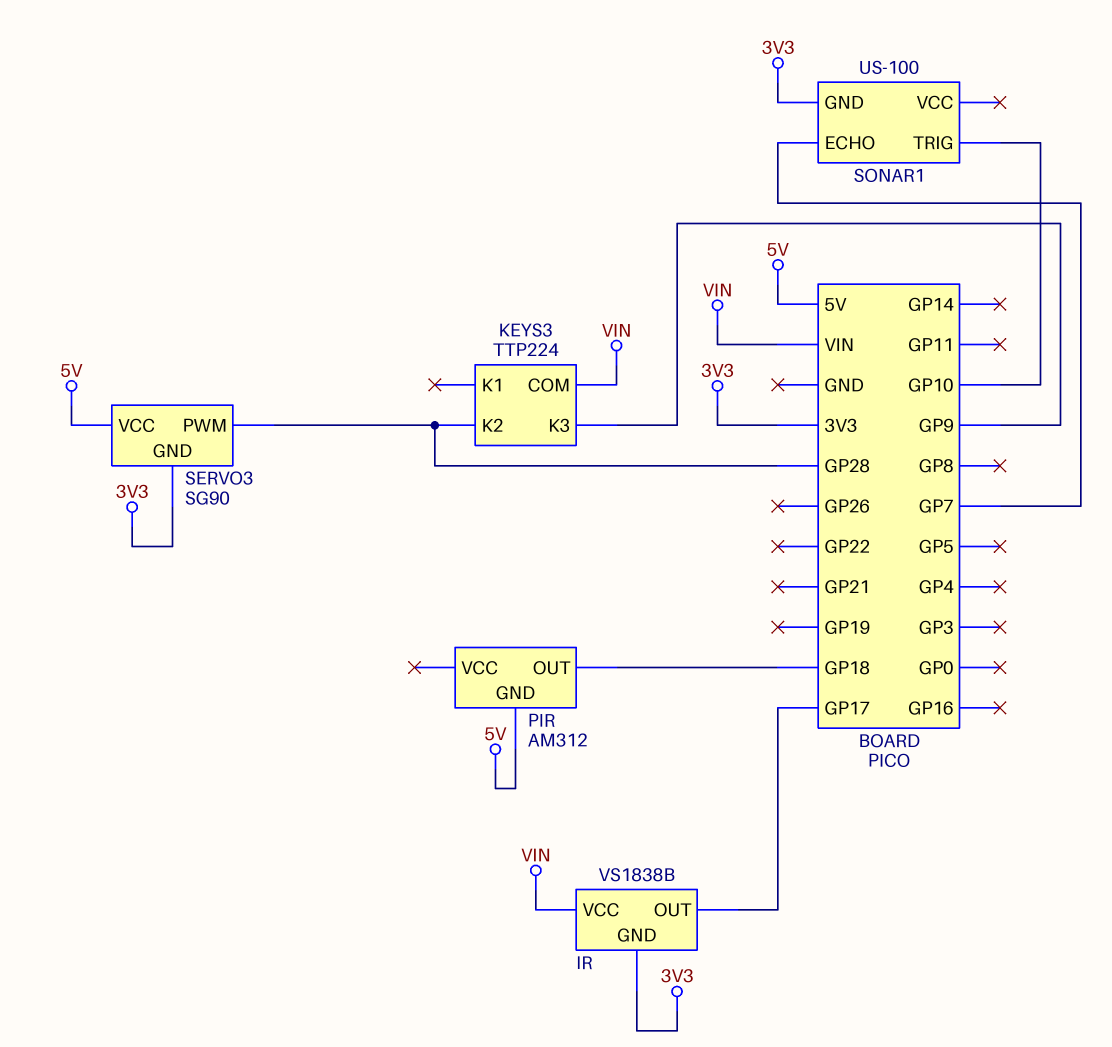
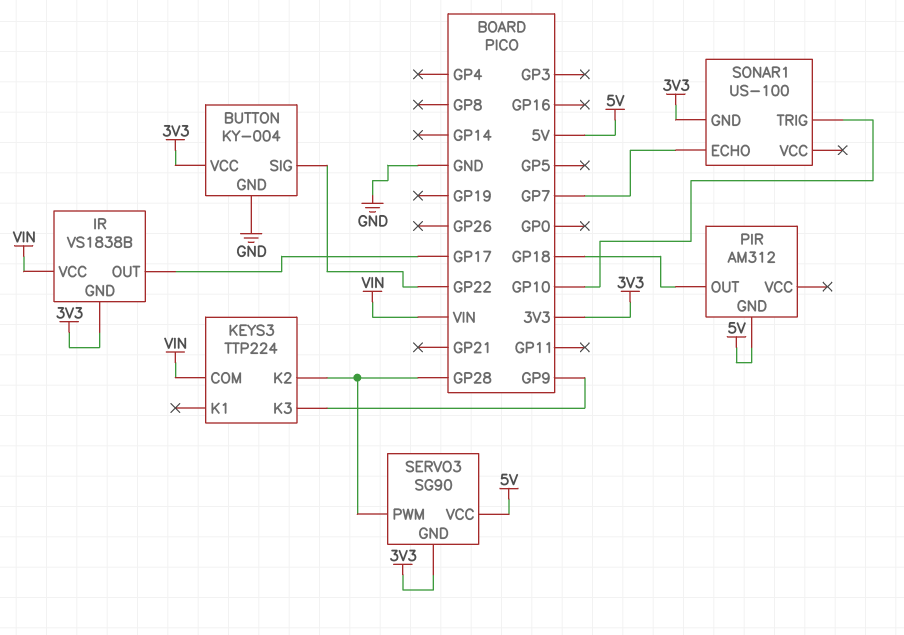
BUTTON: none -> KY-004
BUTTON pin GND: none -> GND
BUTTON pin SIG: none -> GP22
BUTTON pin VCC: none -> 3V3

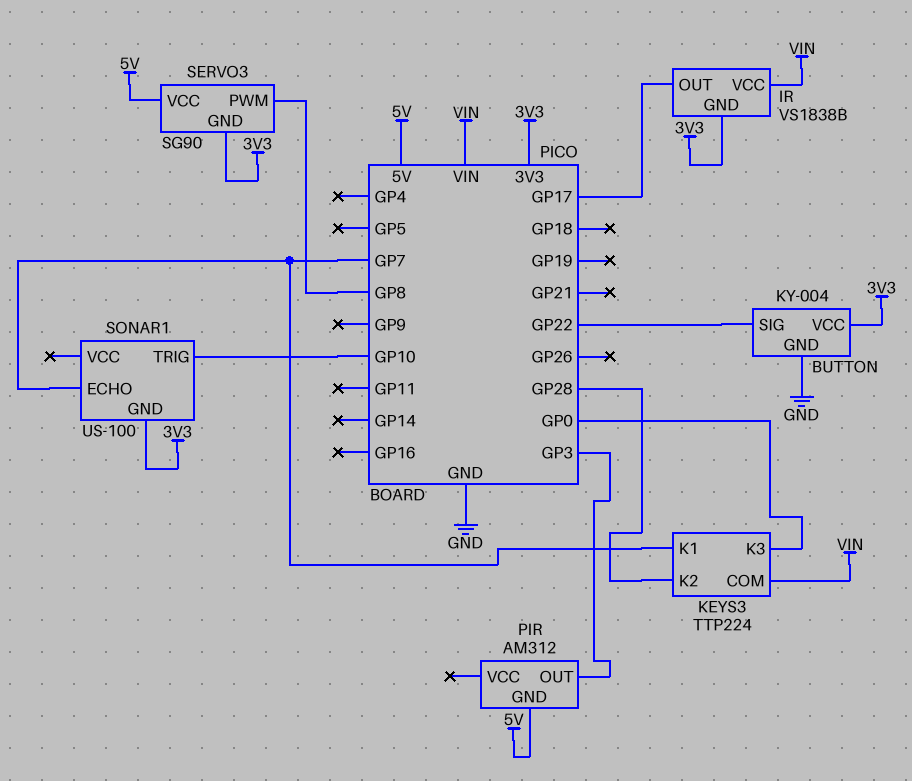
KEYS3 pin K1: none -> GP7
KEYS3 pin K3: GP9 -> GP0
PIR pin OUT: GP18 -> GP3
SERVO3 pin PWM: GP28 -> GP8

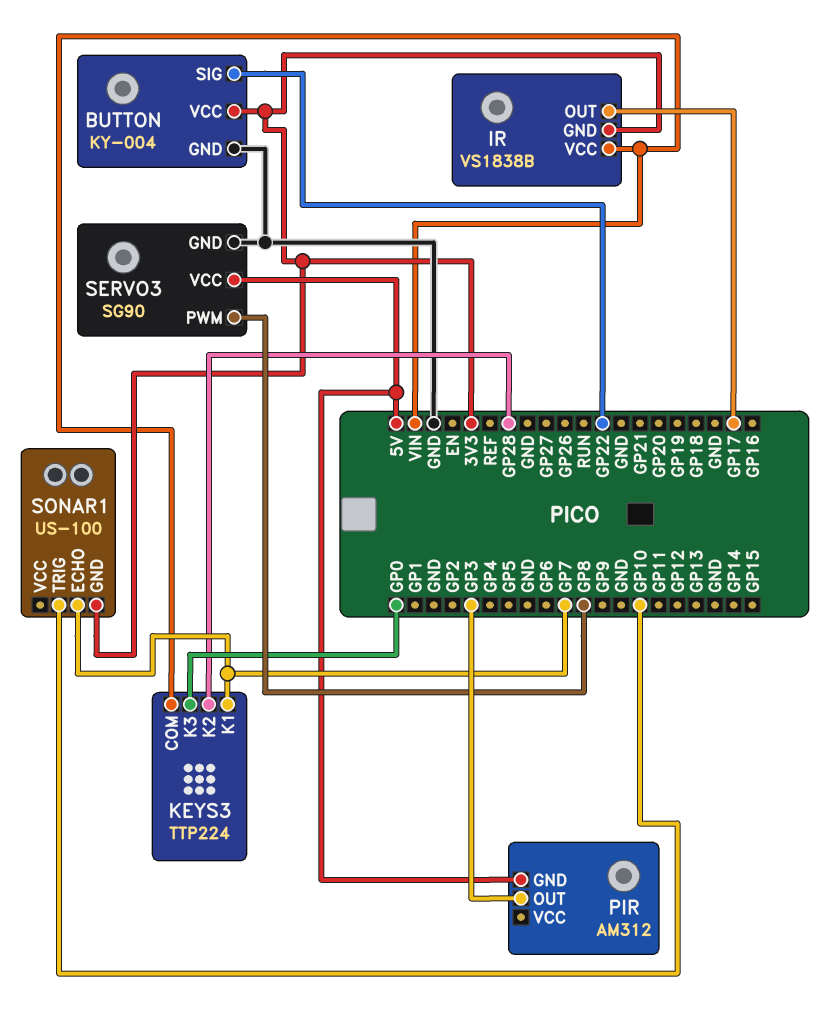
SERVO3 pin GND: 3V3 -> GND

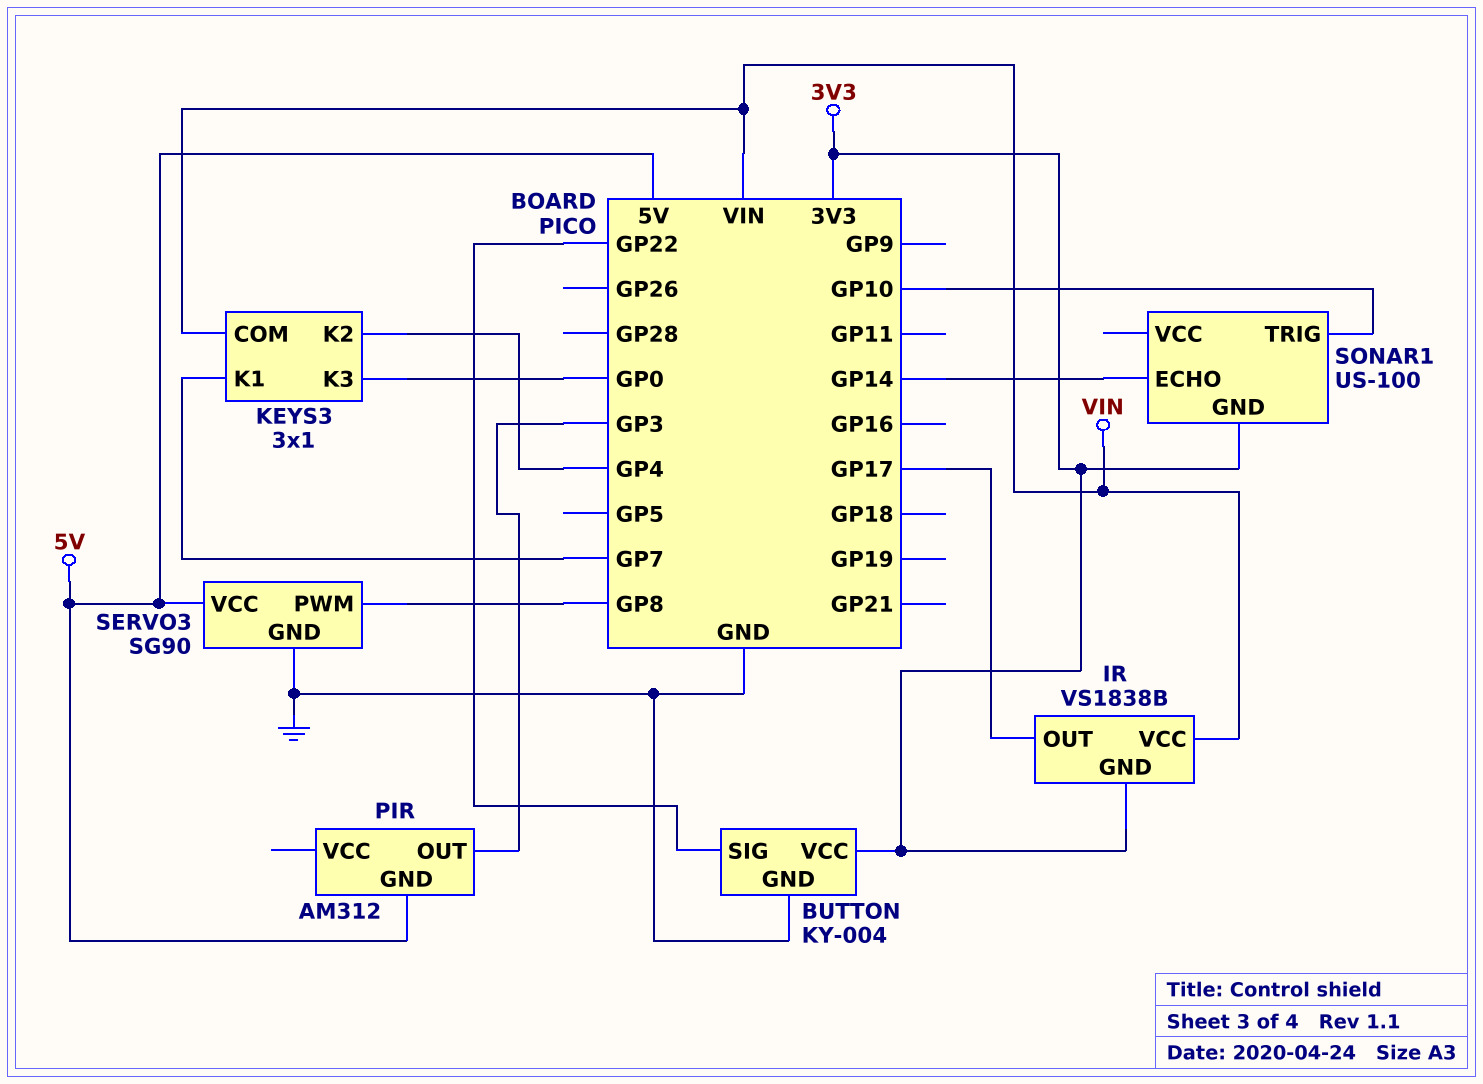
KEYS3: TTP224 -> 3x1
KEYS3 pin K2: GP28 -> GP4
SONAR1 pin ECHO: GP7 -> GP14

